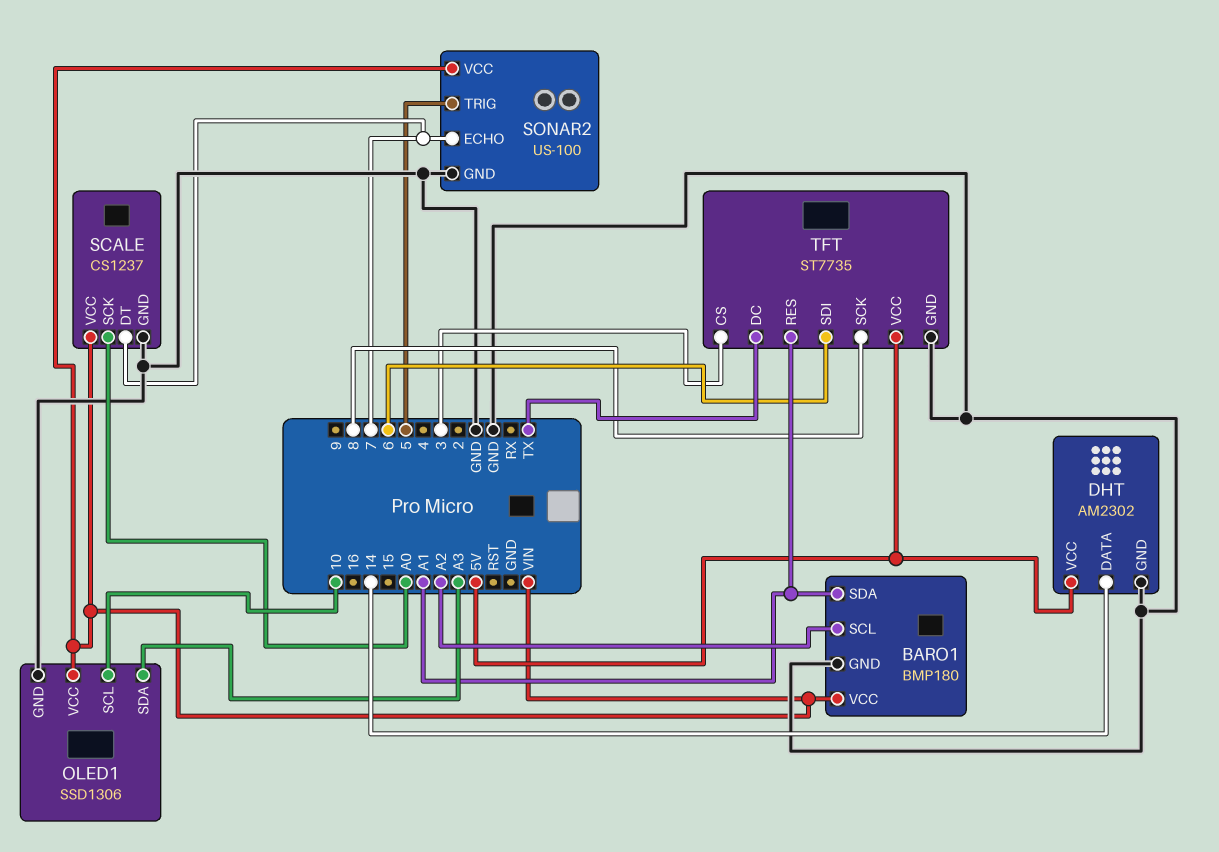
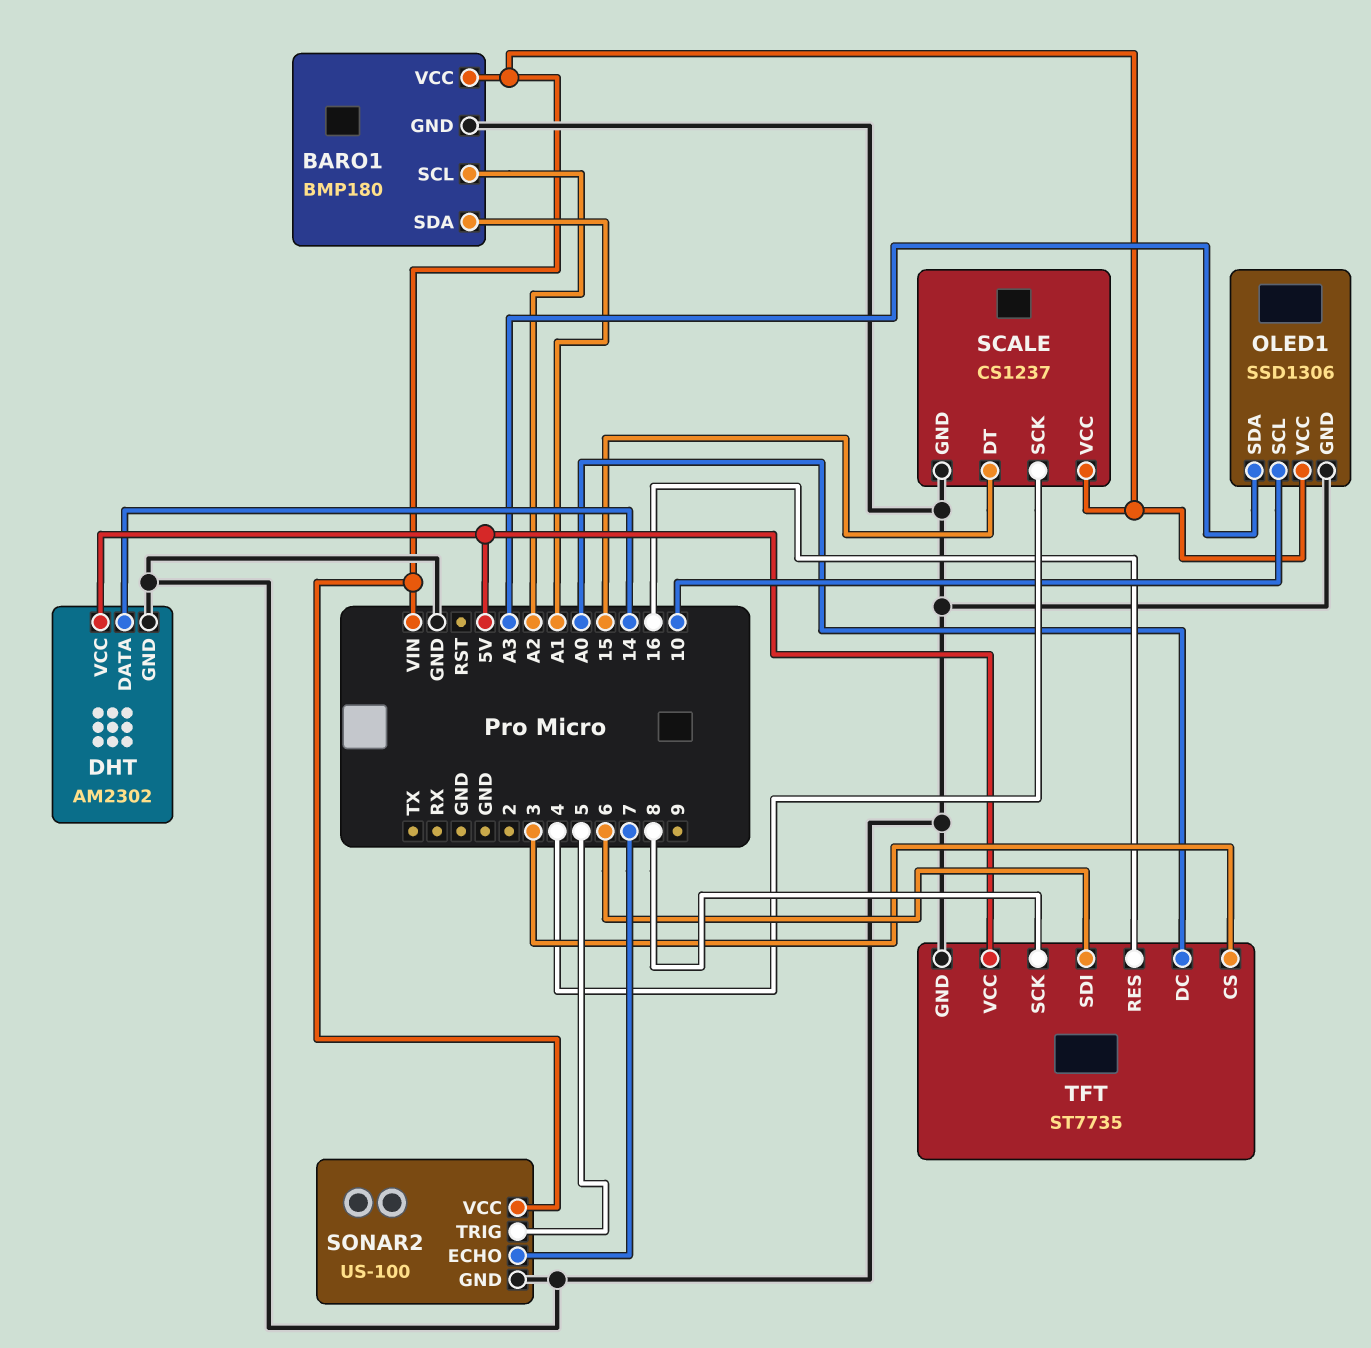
SCALE pin DT: 7 -> 15
SCALE pin SCK: A0 -> 4
TFT pin DC: TX -> A0
TFT pin RES: A1 -> 16

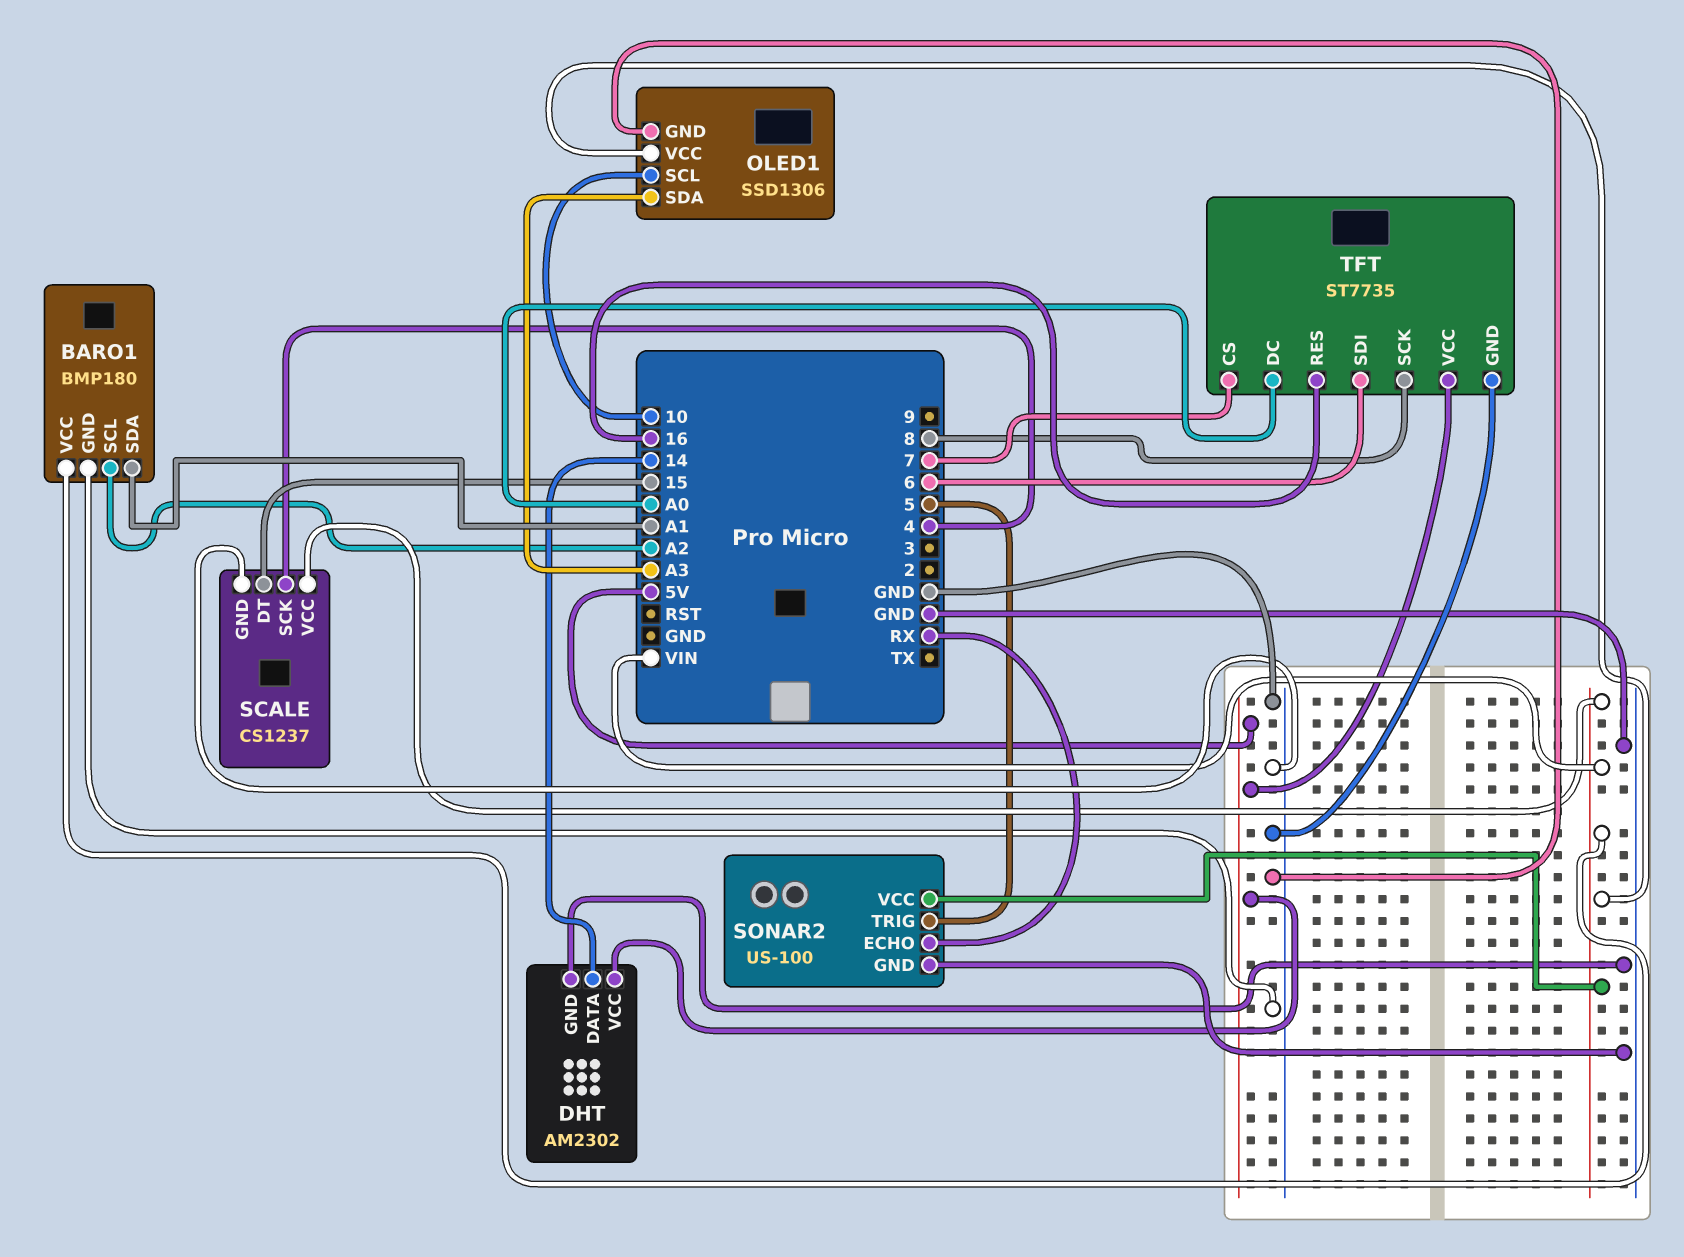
SONAR2 pin ECHO: 7 -> RX
TFT pin CS: 3 -> 7

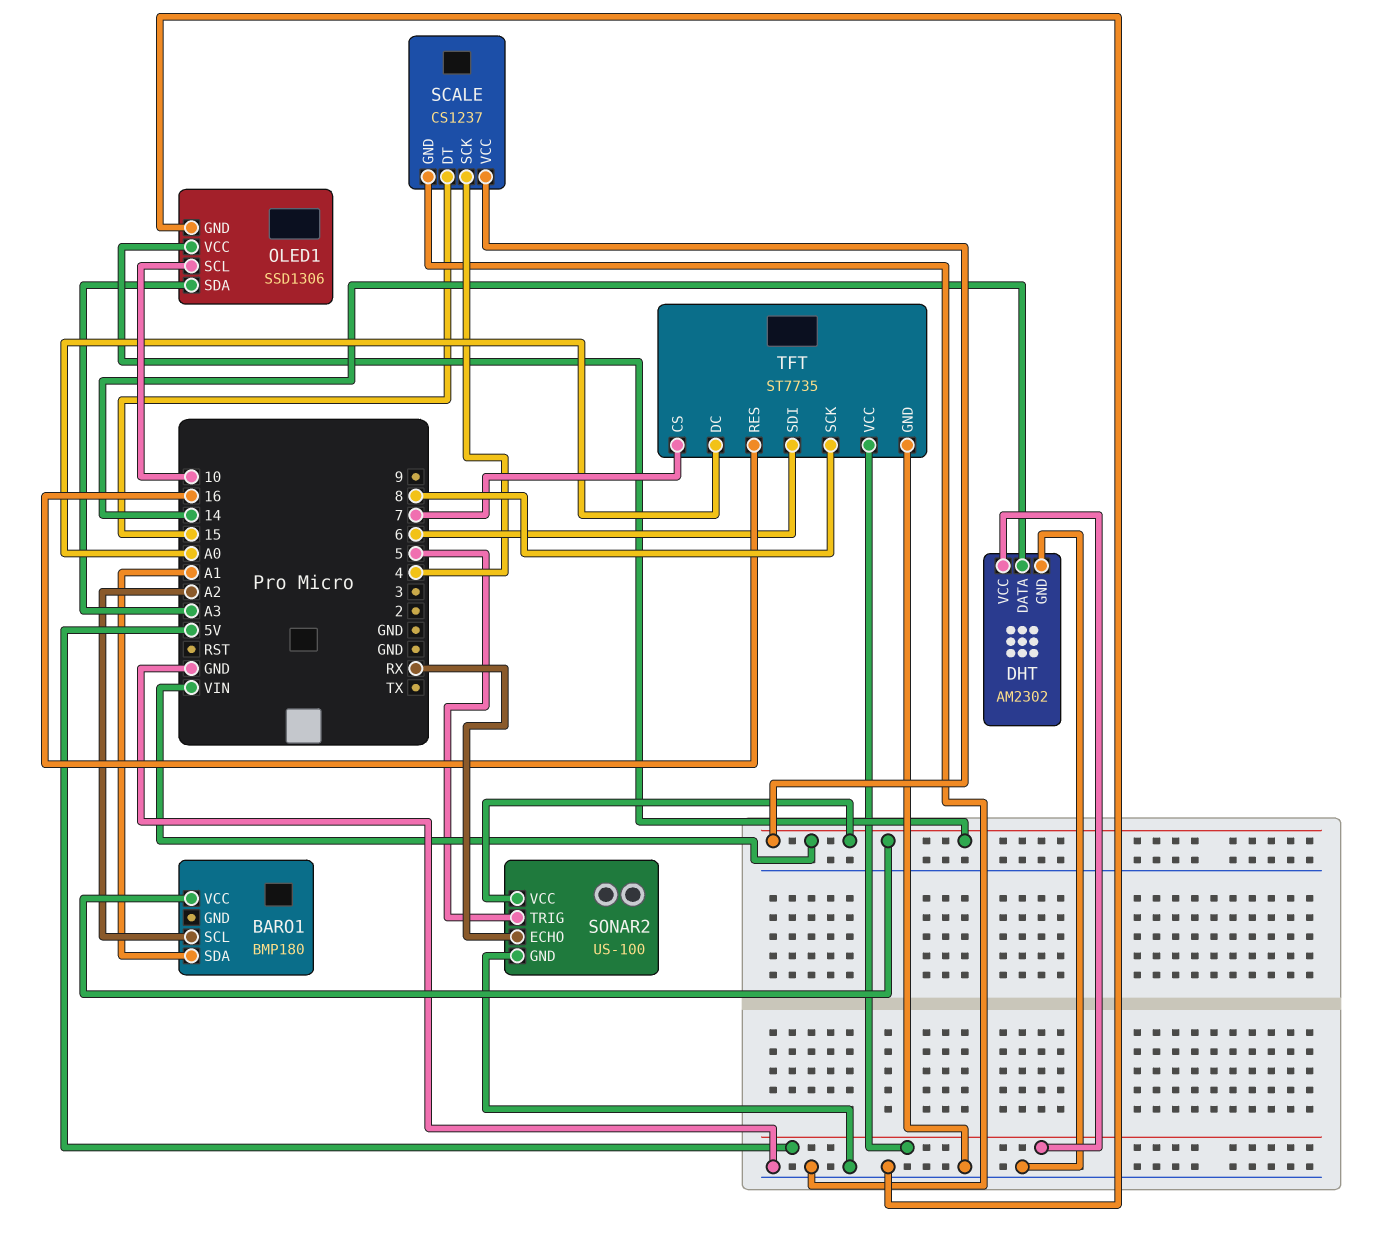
BARO1 pin GND: GND -> none

